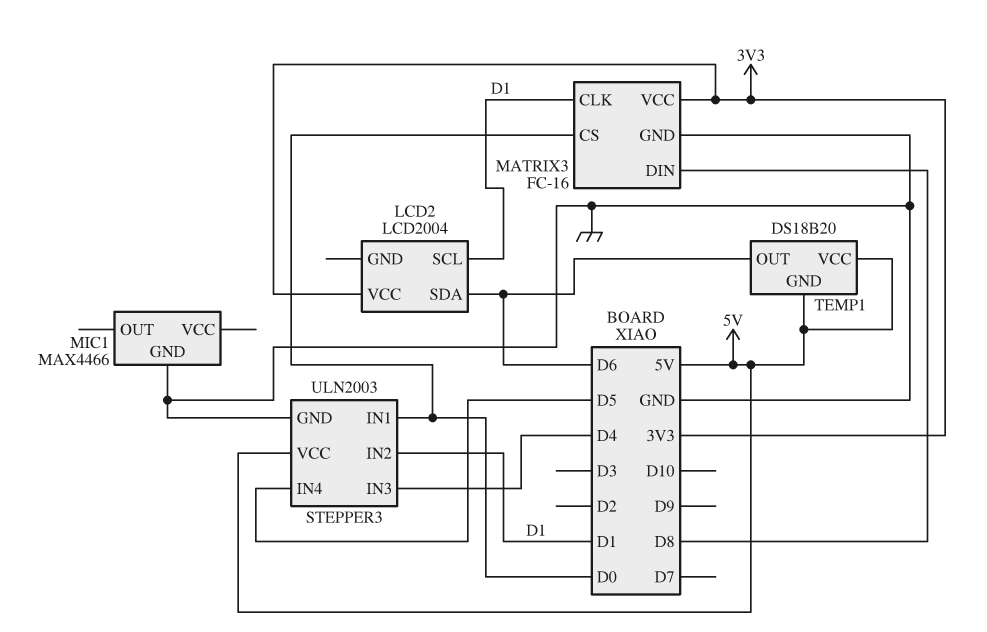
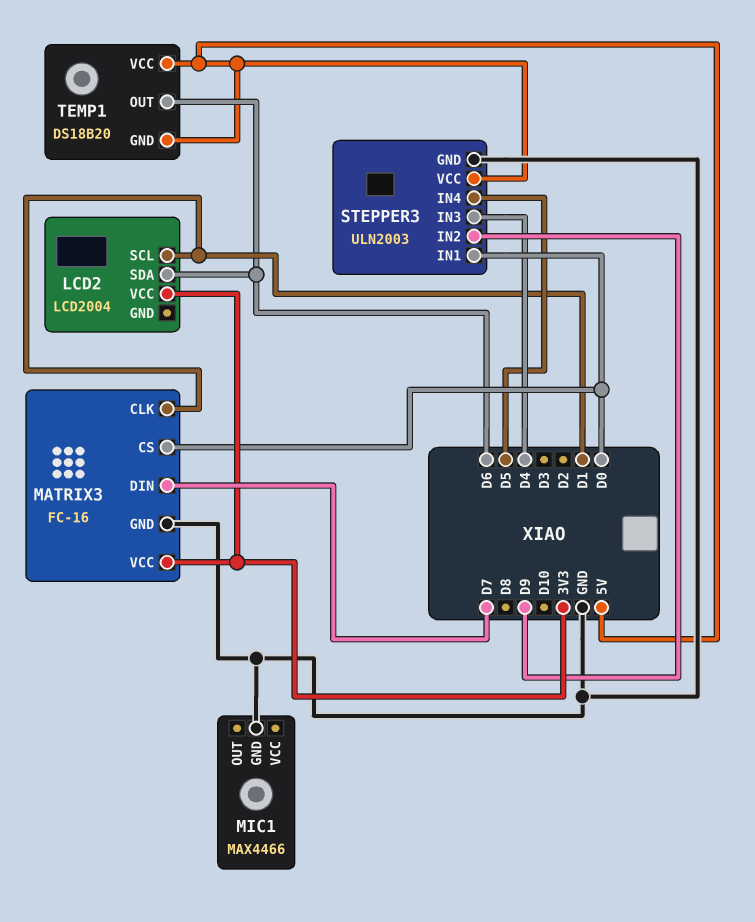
MATRIX3 pin DIN: D8 -> D7
STEPPER3 pin IN2: D1 -> D9

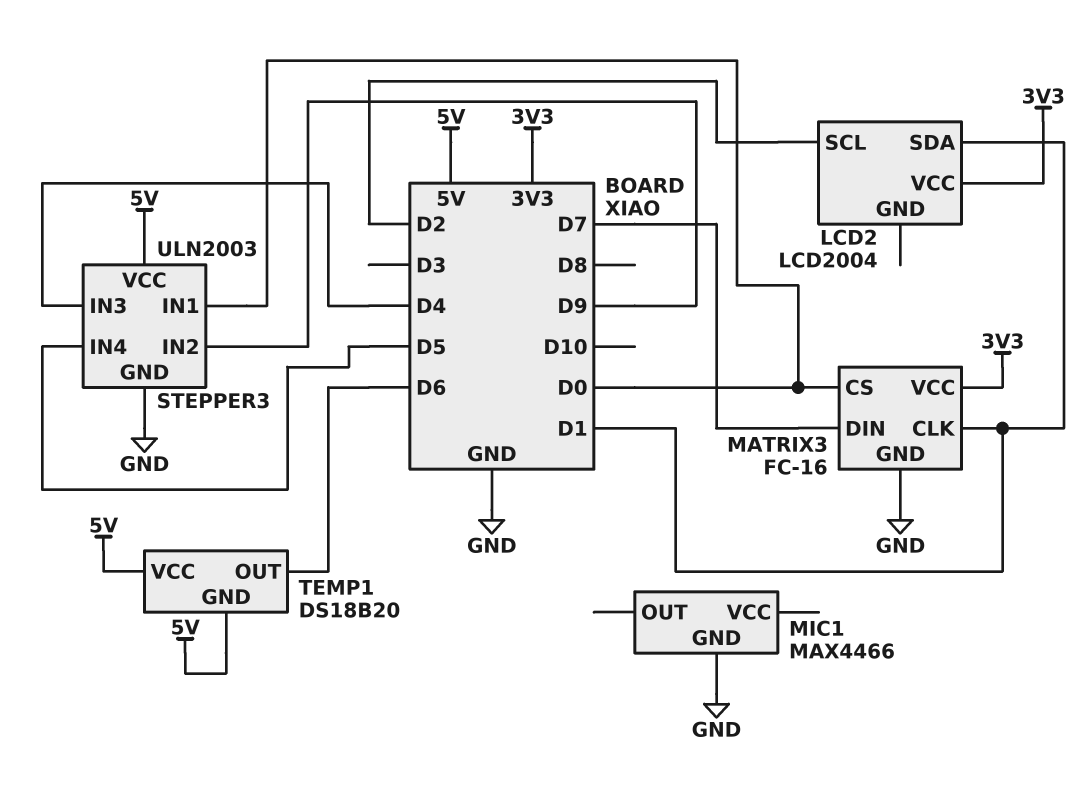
LCD2 pin SCL: D1 -> D2
LCD2 pin SDA: D6 -> D1

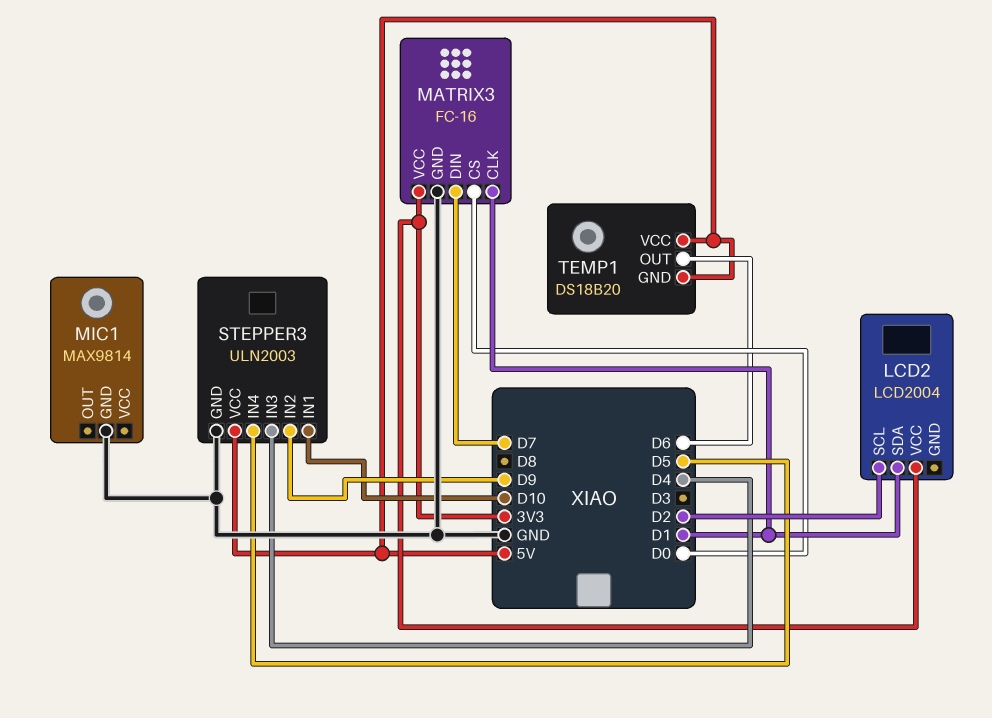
MIC1: MAX4466 -> MAX9814
STEPPER3 pin IN1: D0 -> D10

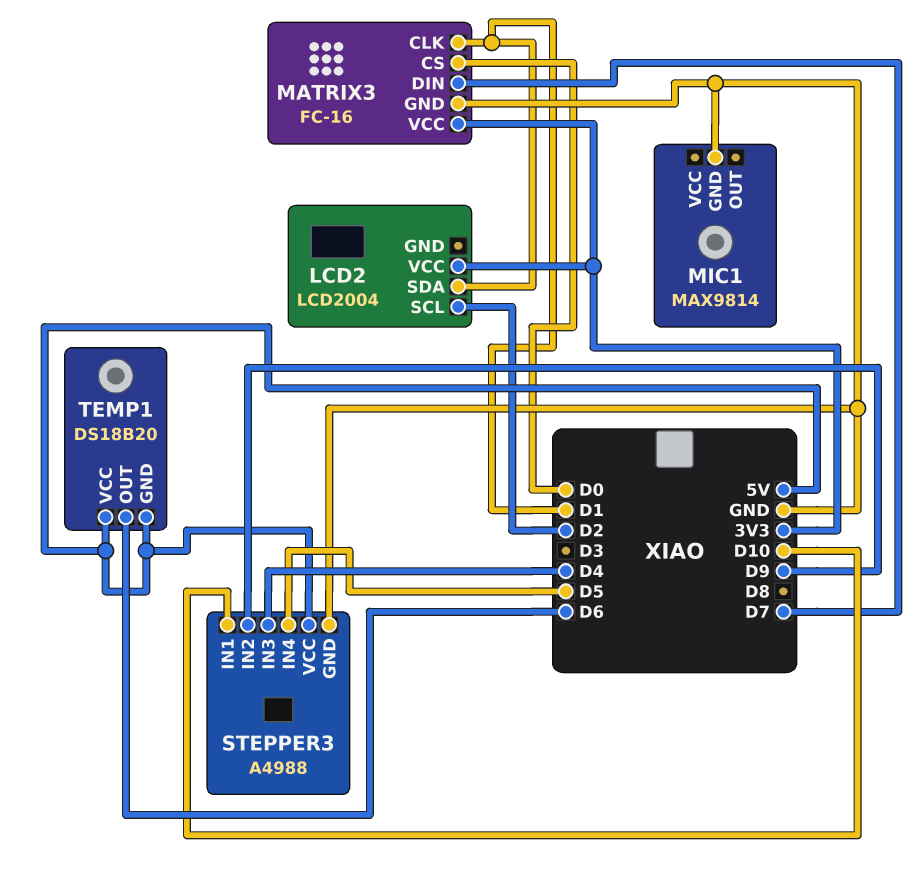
STEPPER3: ULN2003 -> A4988

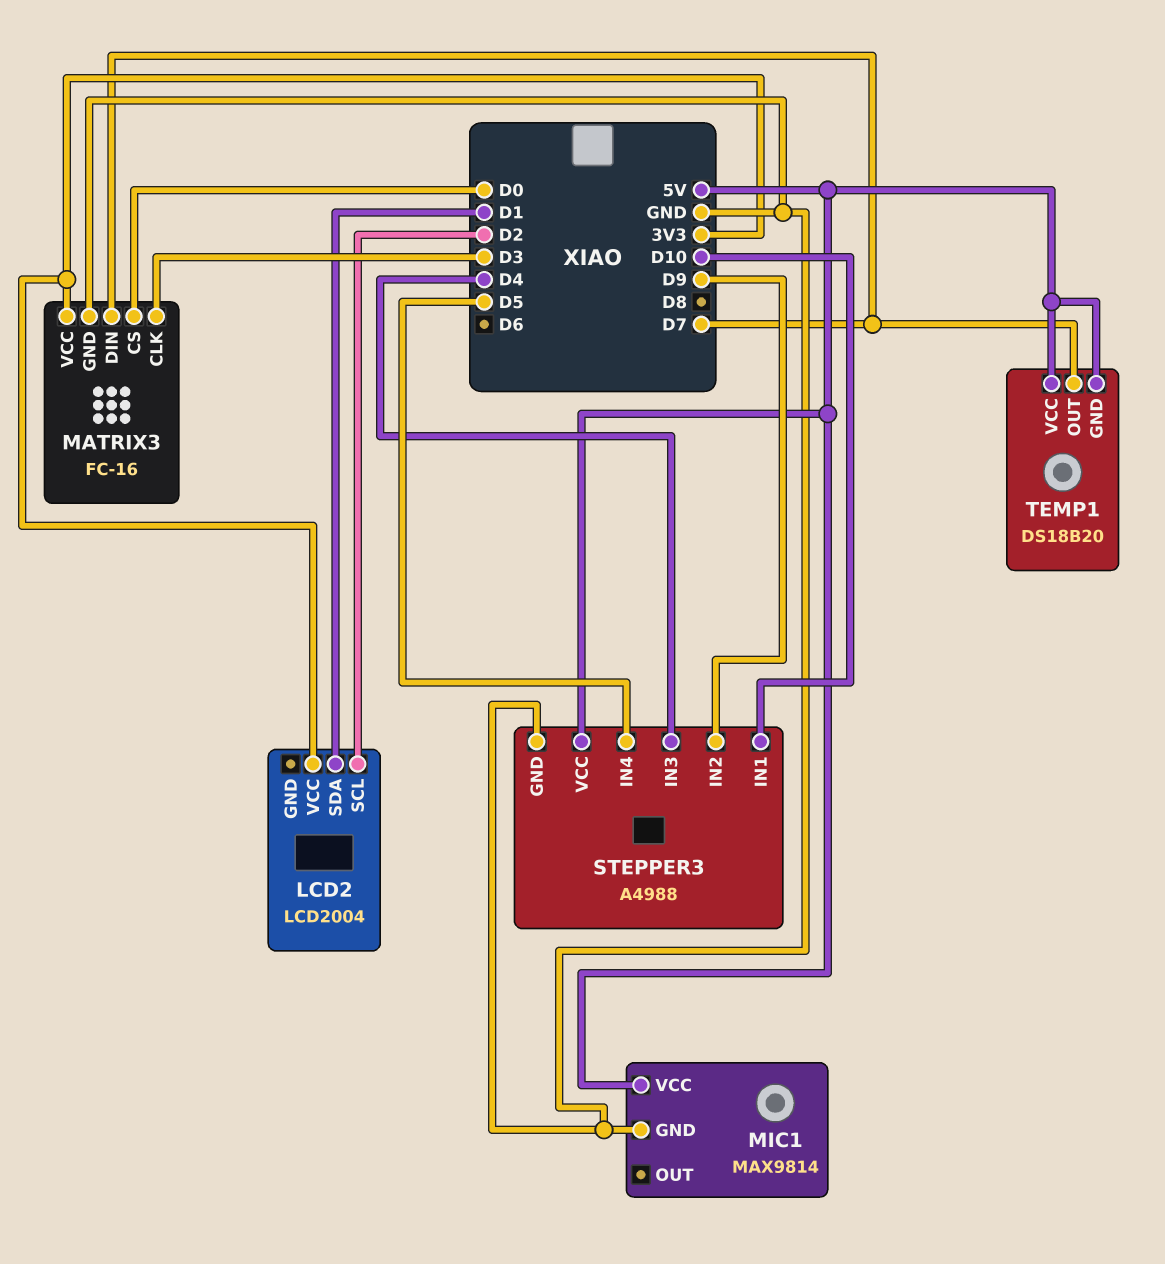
MATRIX3 pin CLK: D1 -> D3
MIC1 pin VCC: none -> 5V
TEMP1 pin OUT: D6 -> D7

